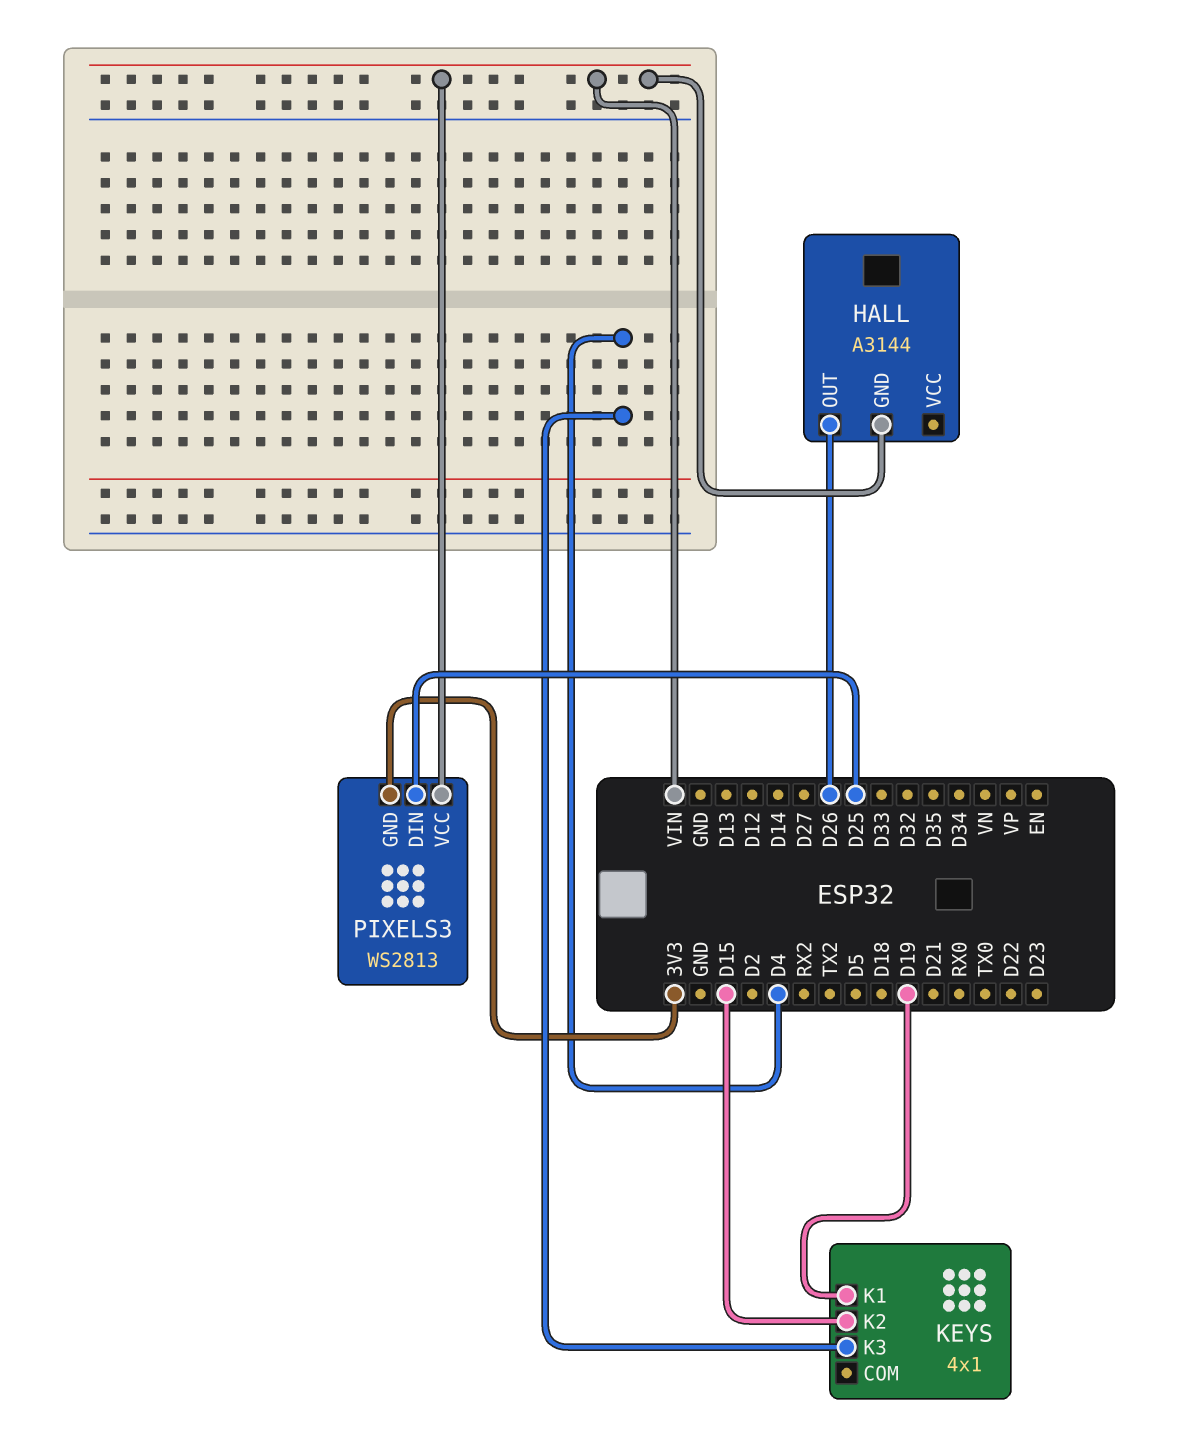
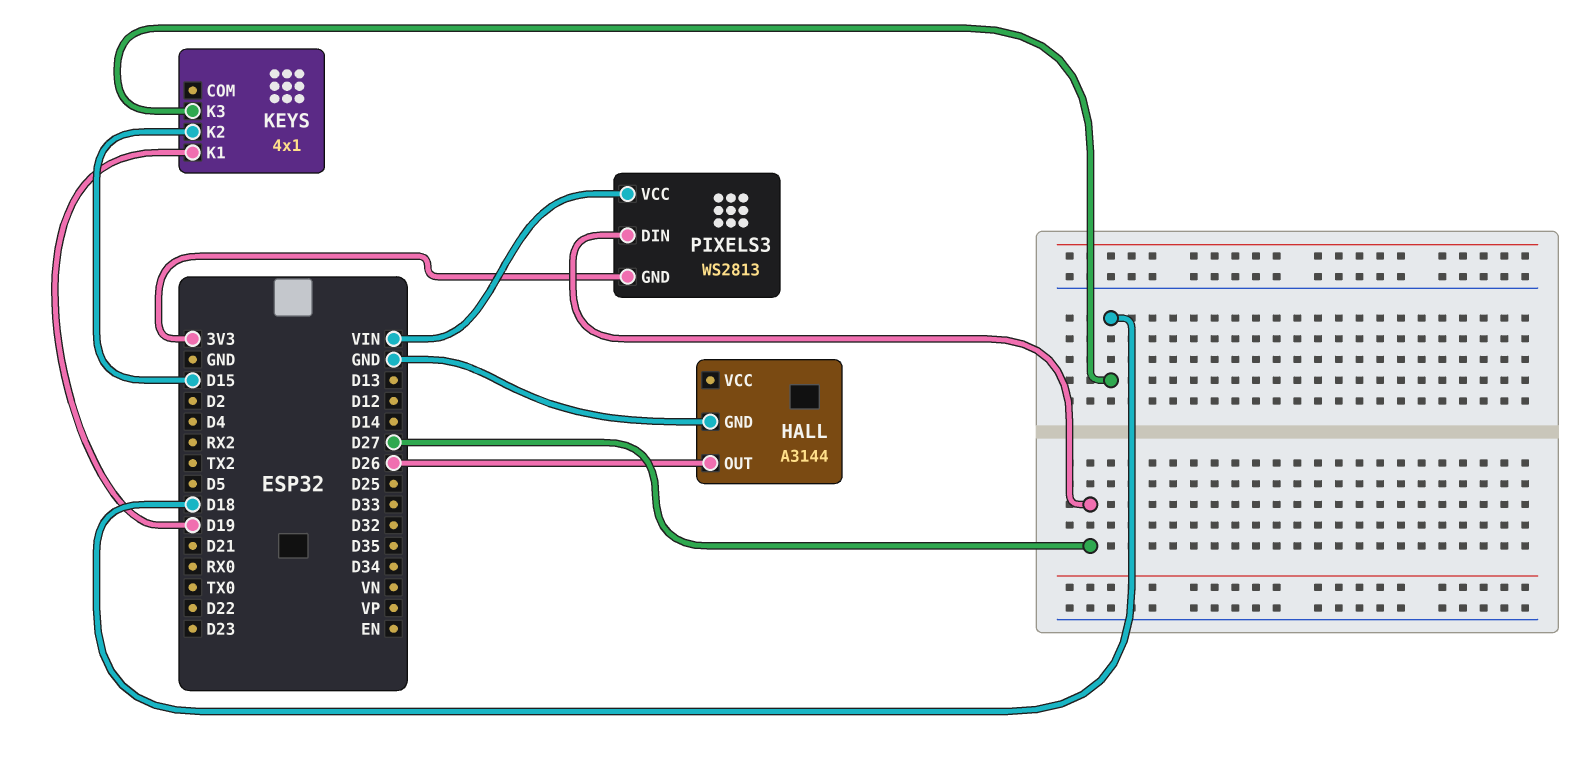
HALL pin GND: VIN -> GND
KEYS pin K3: D4 -> D18
PIXELS3 pin DIN: D25 -> D27

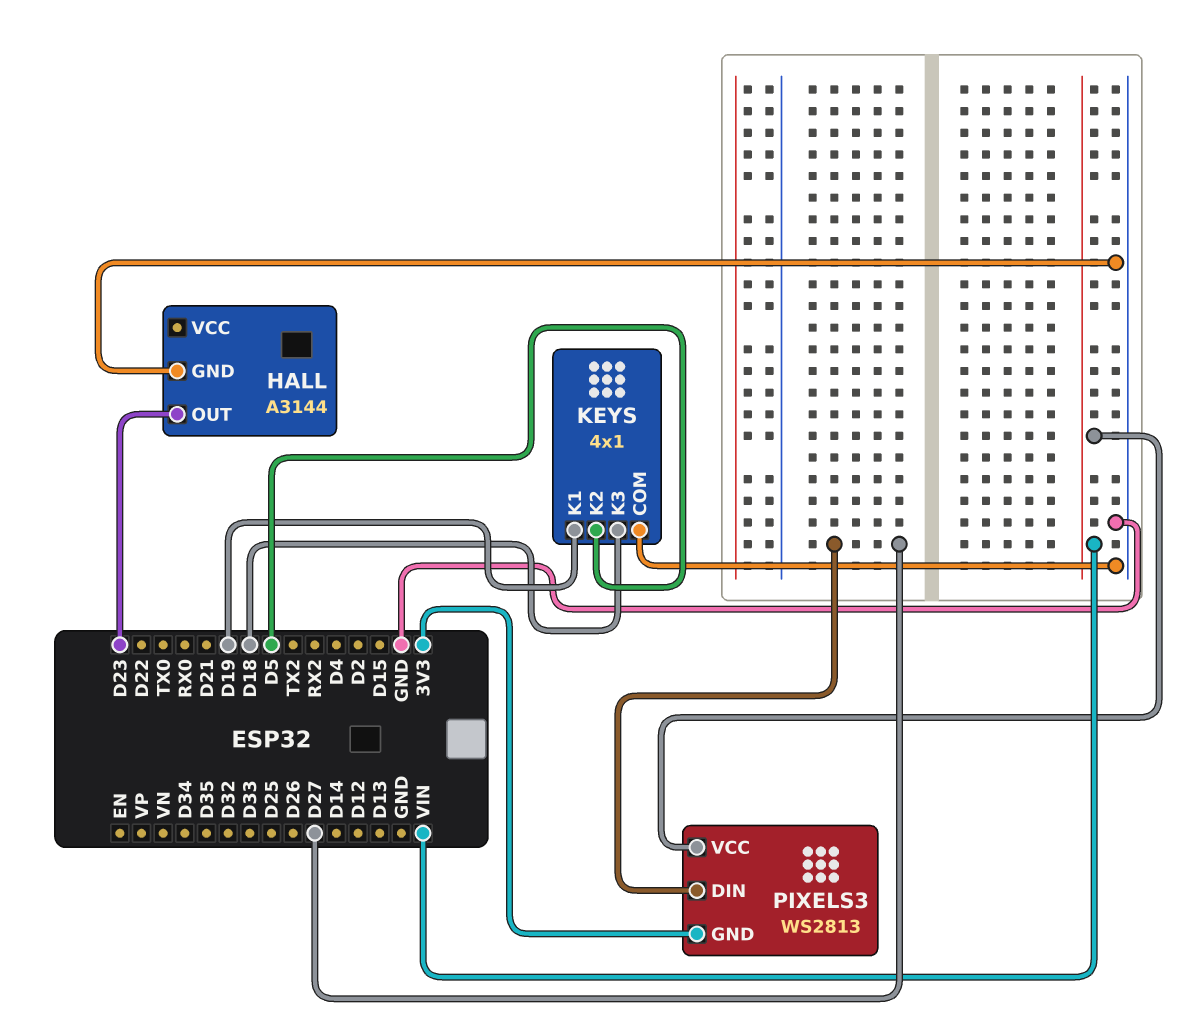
HALL pin OUT: D26 -> D23
KEYS pin COM: none -> GND
KEYS pin K2: D15 -> D5

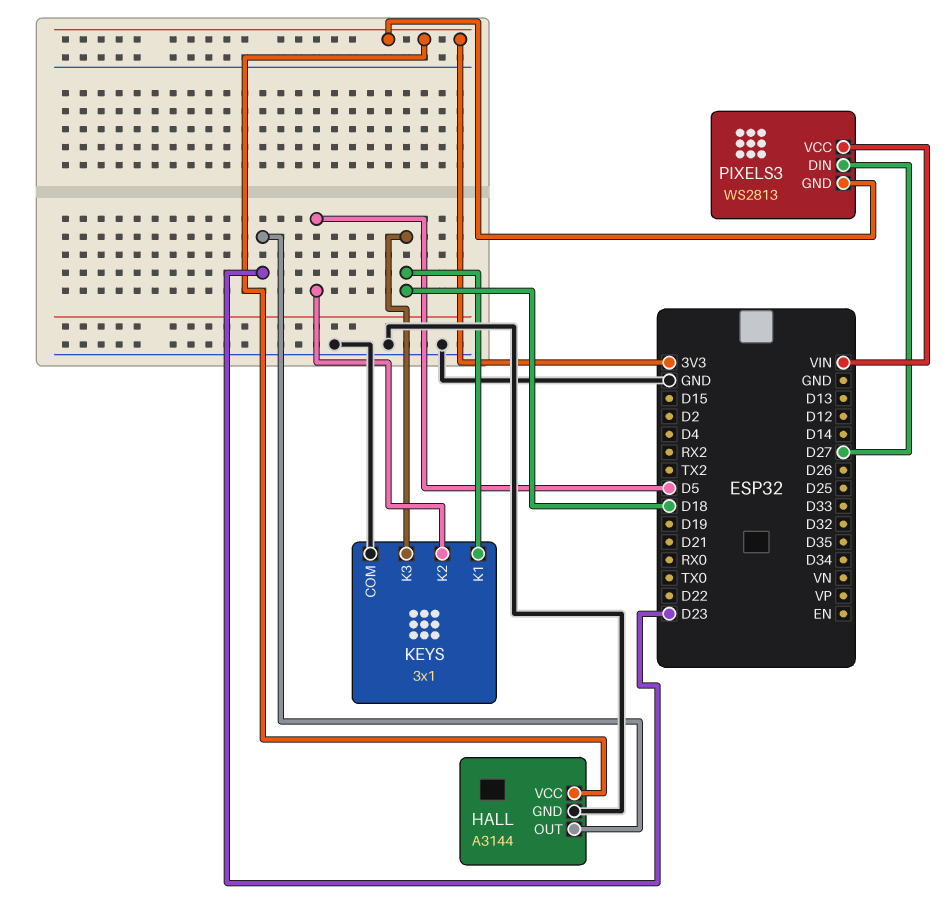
HALL pin VCC: none -> 3V3
KEYS: 4x1 -> 3x1
KEYS pin K1: D19 -> D18

